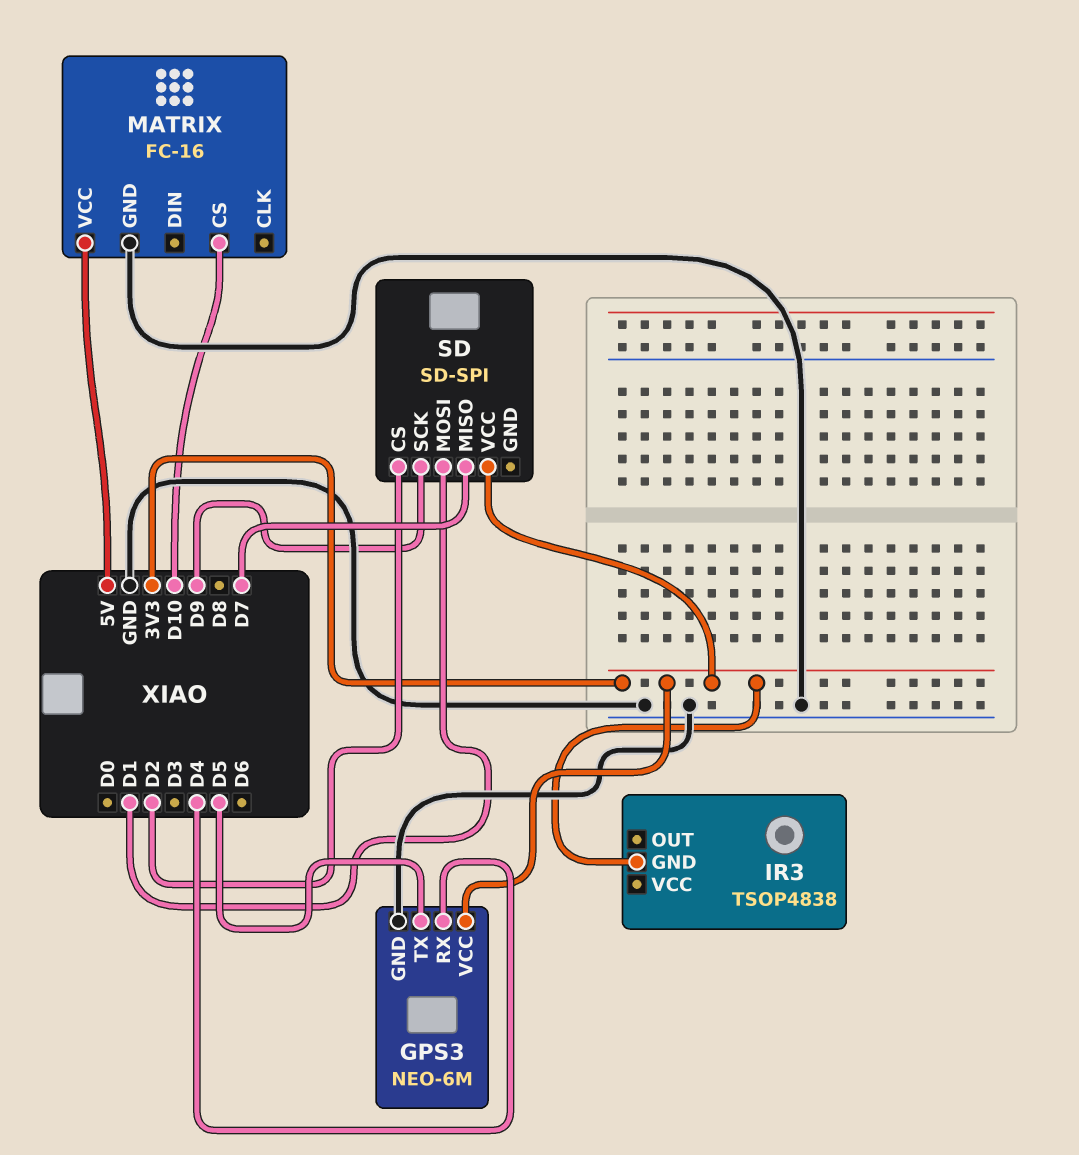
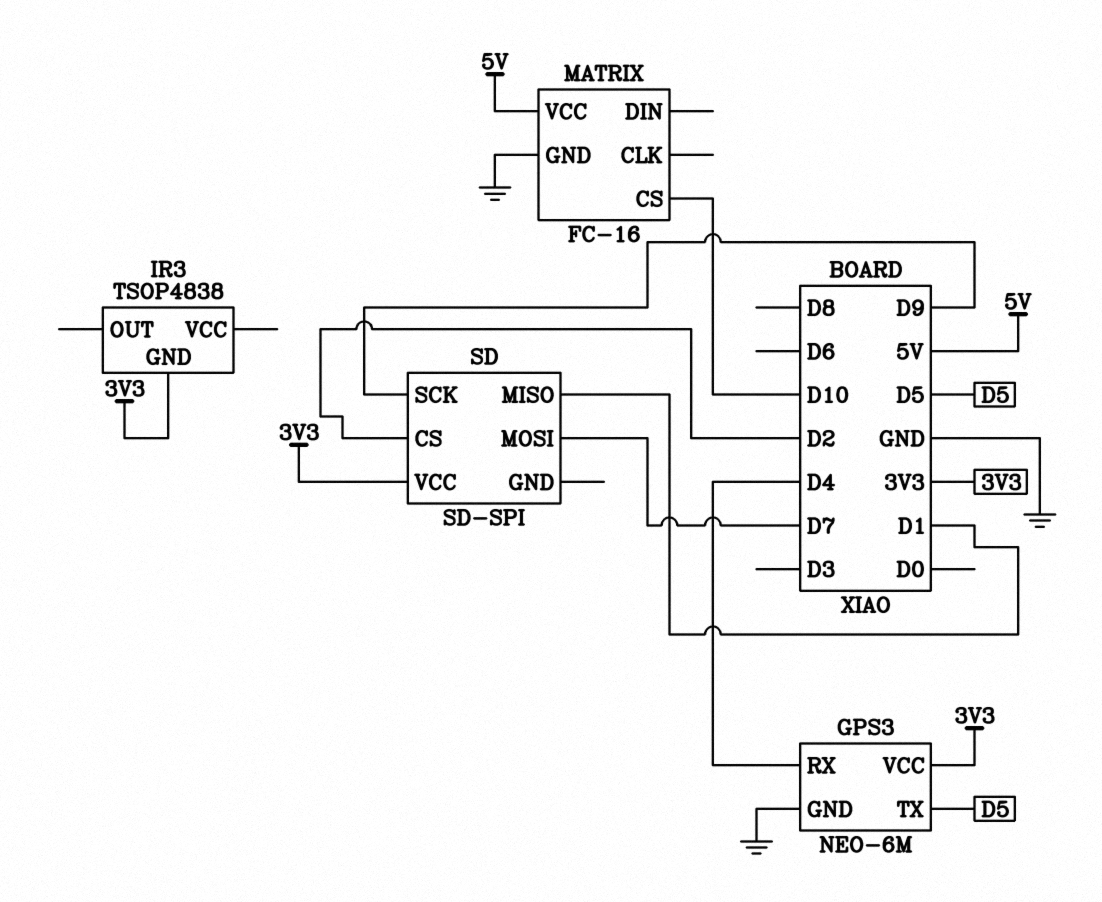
SD pin MISO: D7 -> D1
SD pin MOSI: D1 -> D7

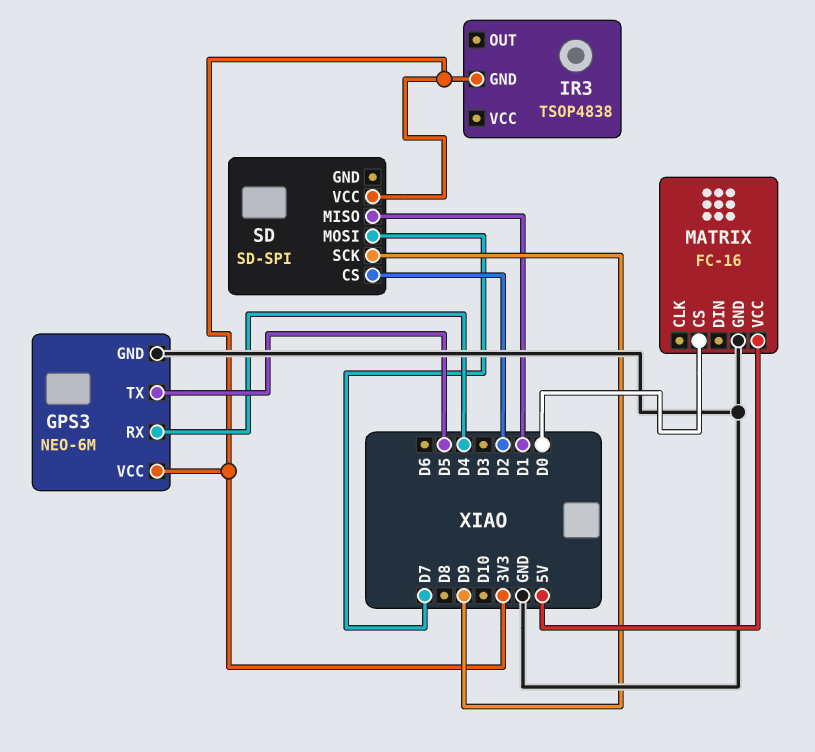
MATRIX pin CS: D10 -> D0

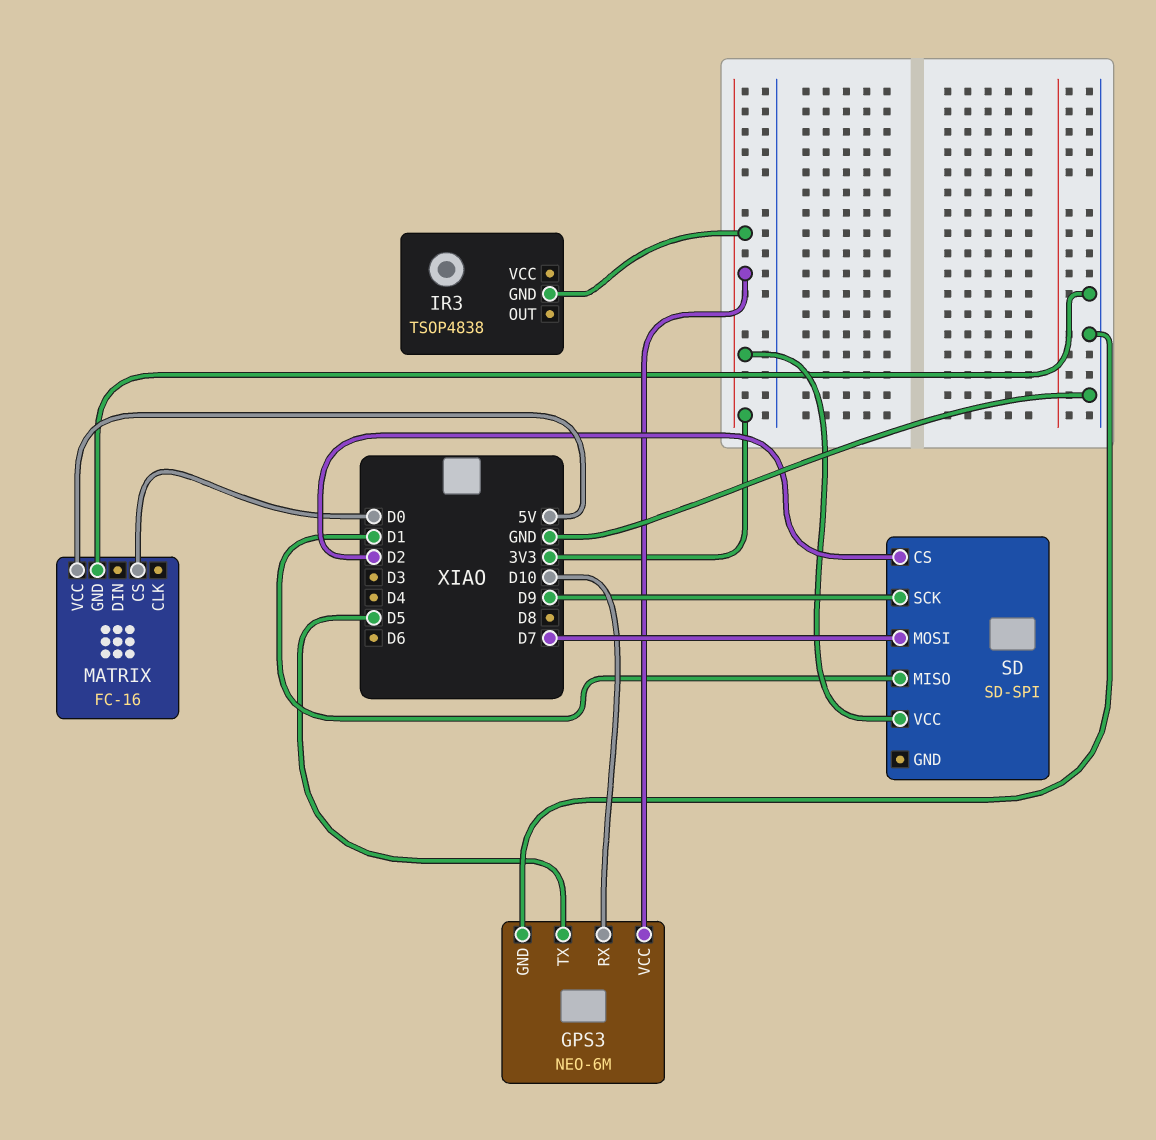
GPS3 pin RX: D4 -> D10

